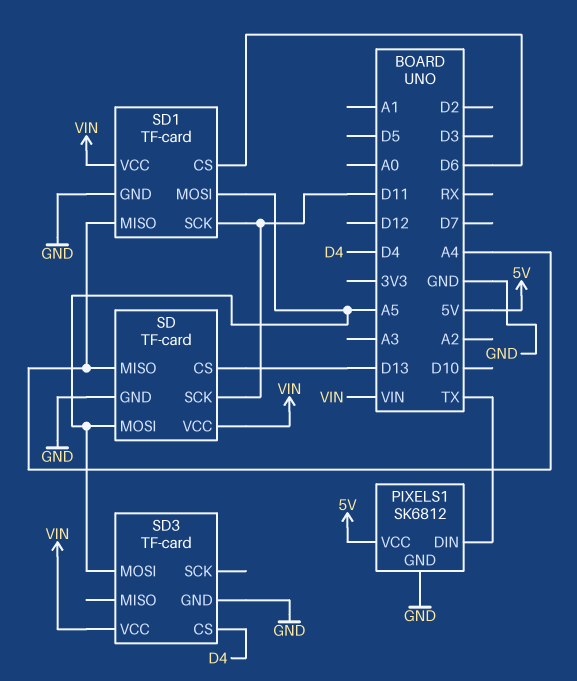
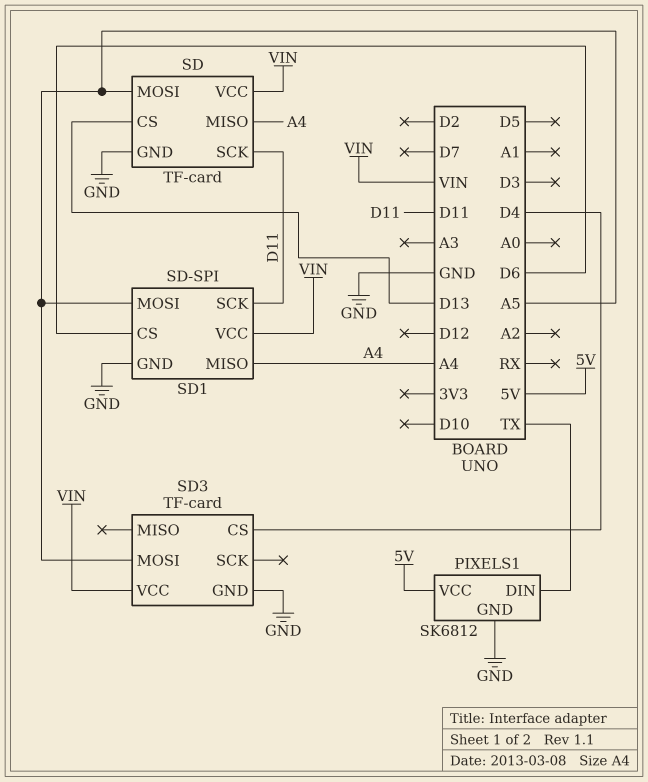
SD1: TF-card -> SD-SPI

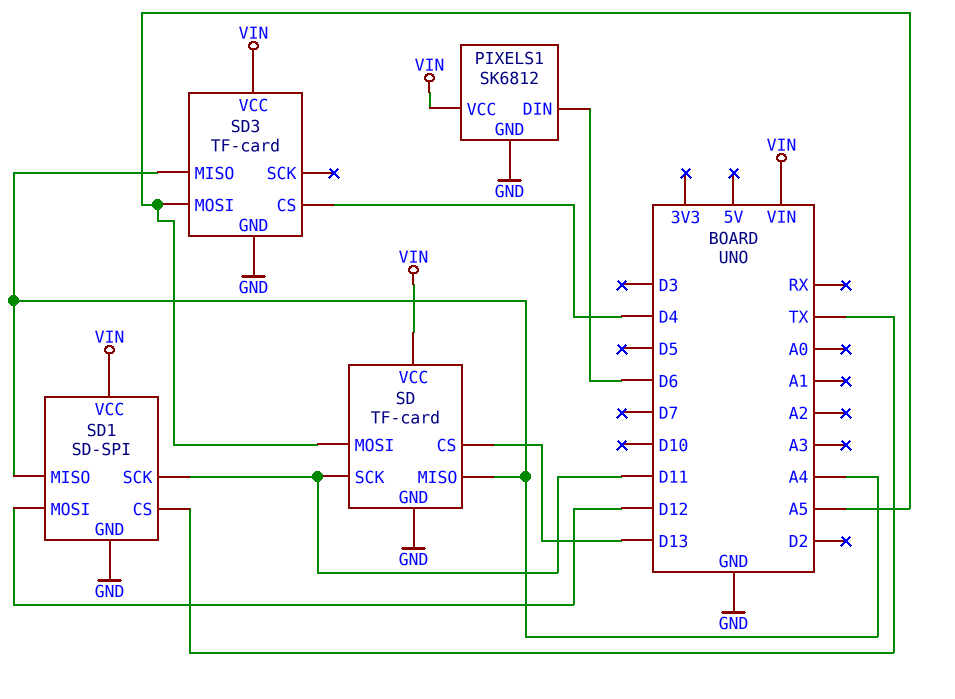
PIXELS1 pin DIN: TX -> D6
PIXELS1 pin VCC: 5V -> VIN
SD1 pin CS: D6 -> TX
SD1 pin MOSI: A5 -> D12
SD3 pin MISO: none -> A4

